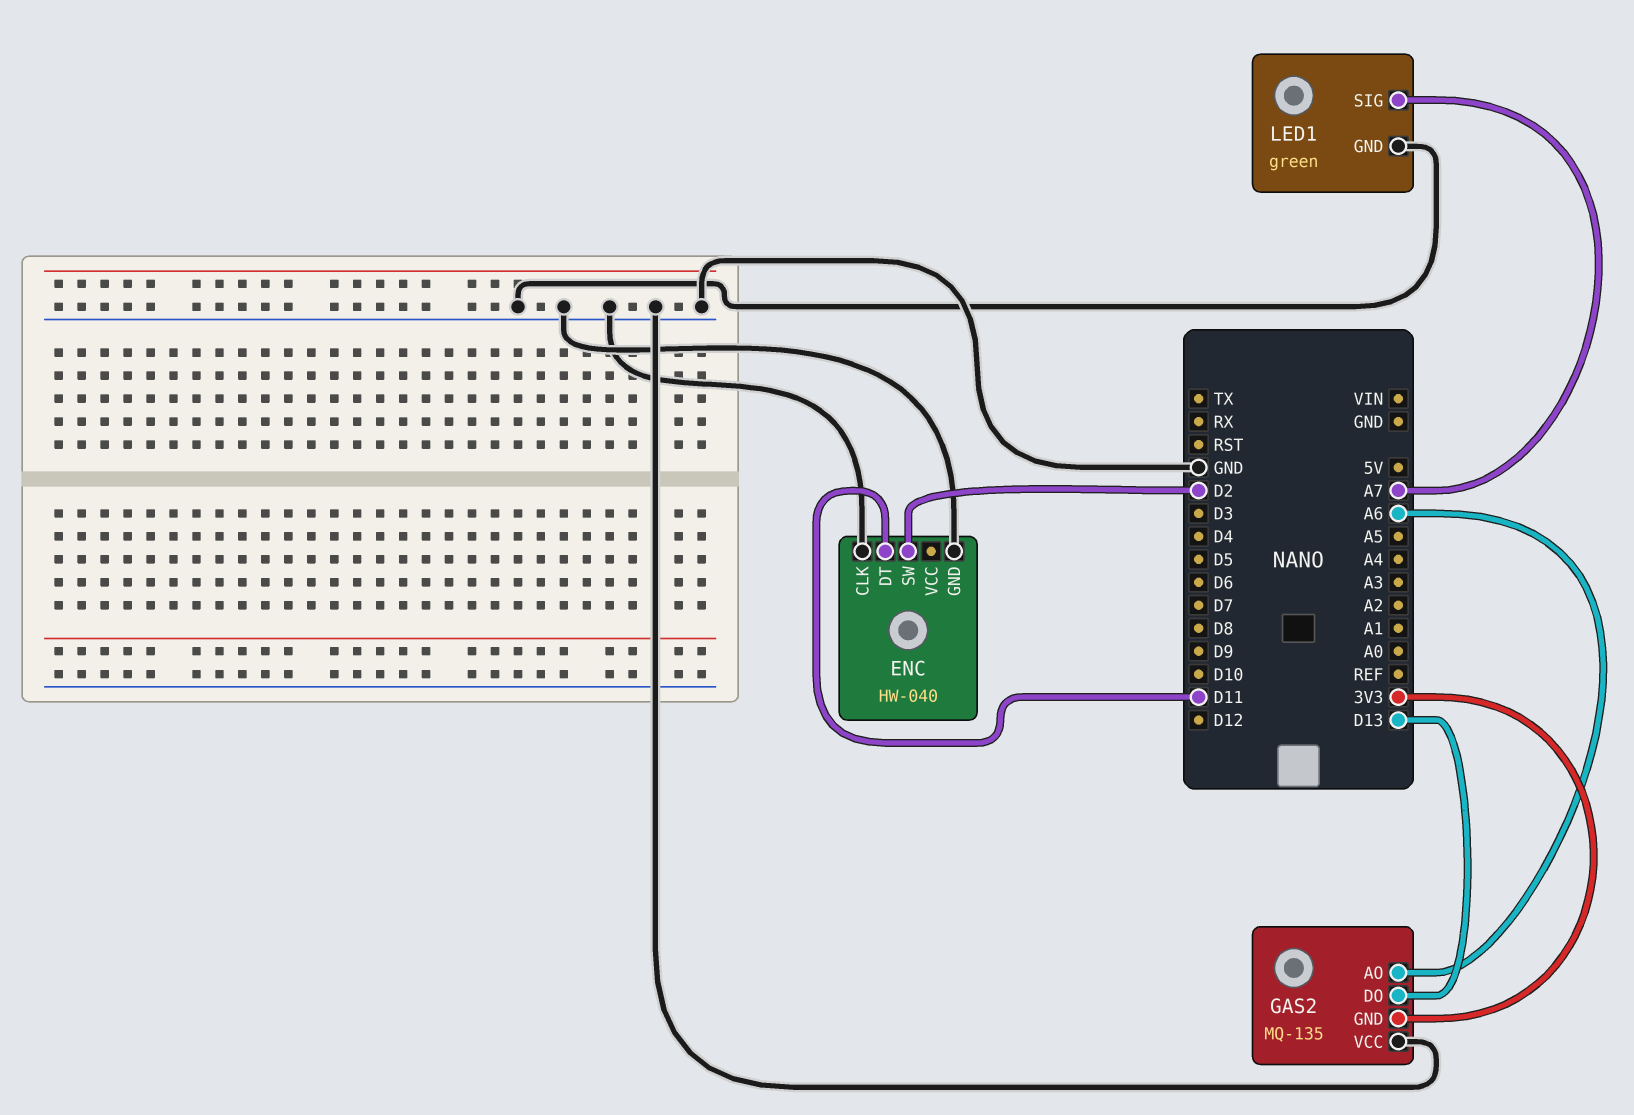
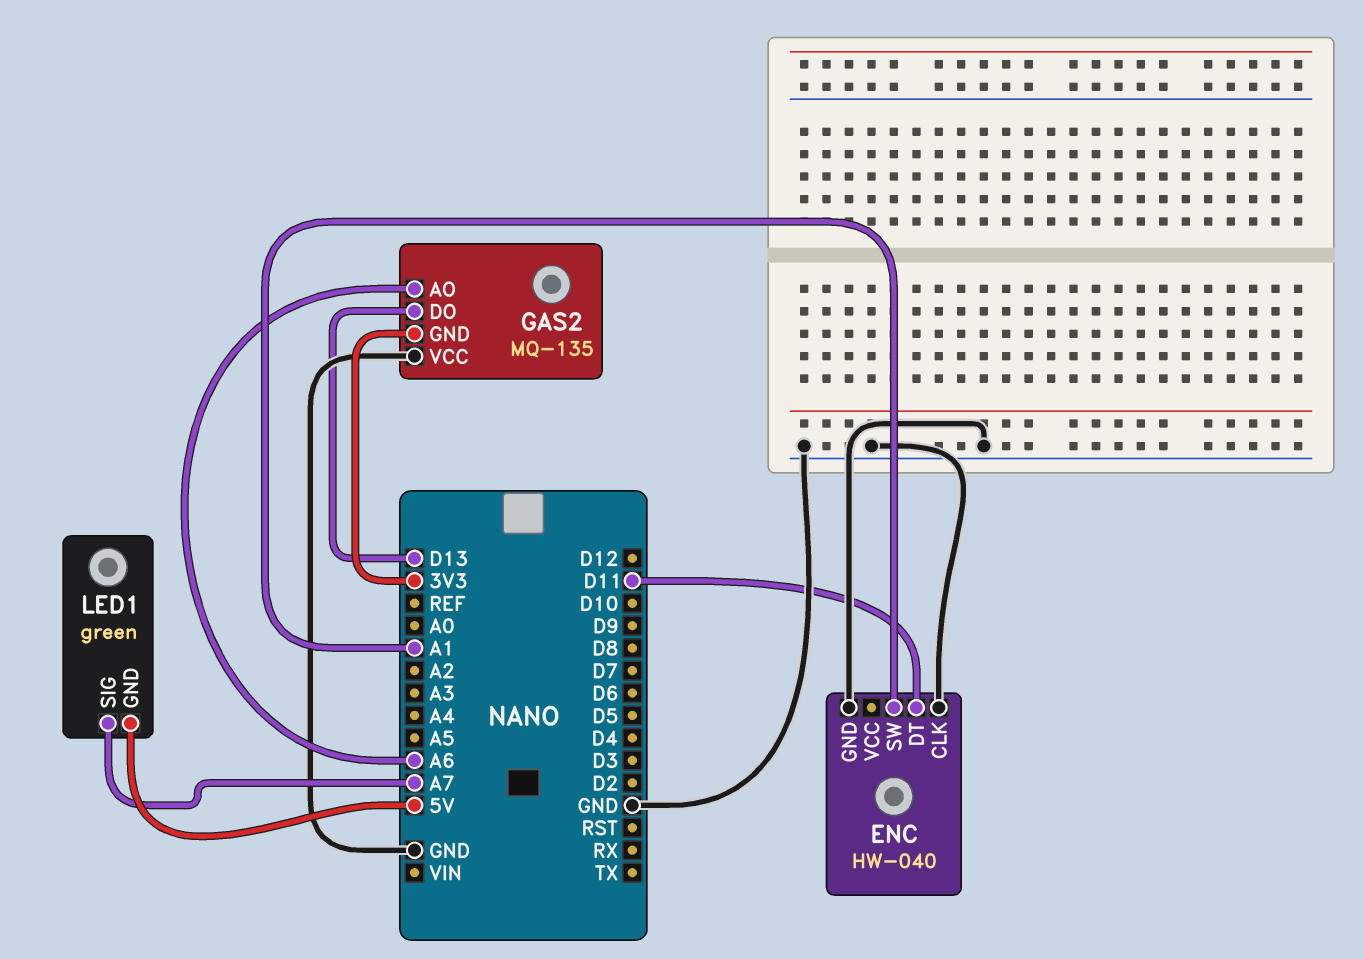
ENC pin SW: D2 -> A1
LED1 pin GND: GND -> 5V

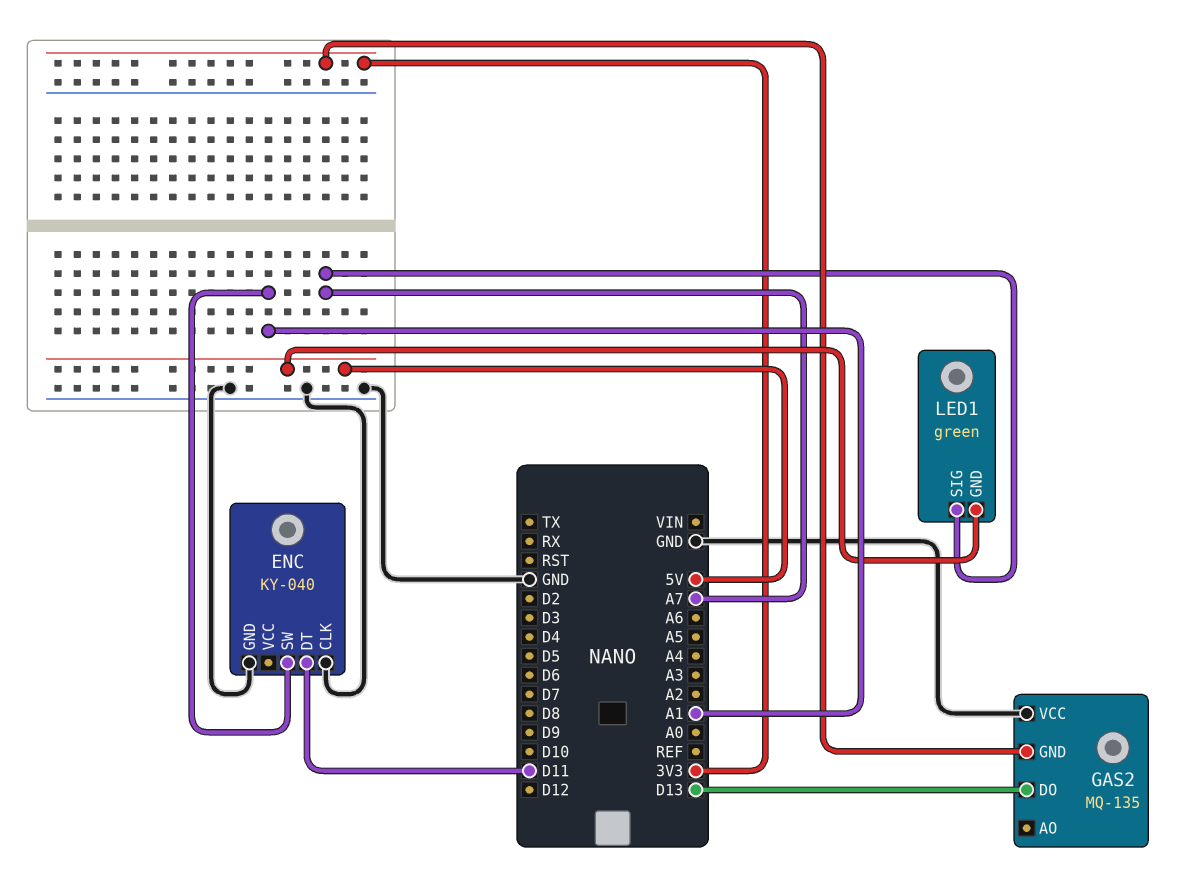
ENC: HW-040 -> KY-040
GAS2 pin AO: A6 -> none

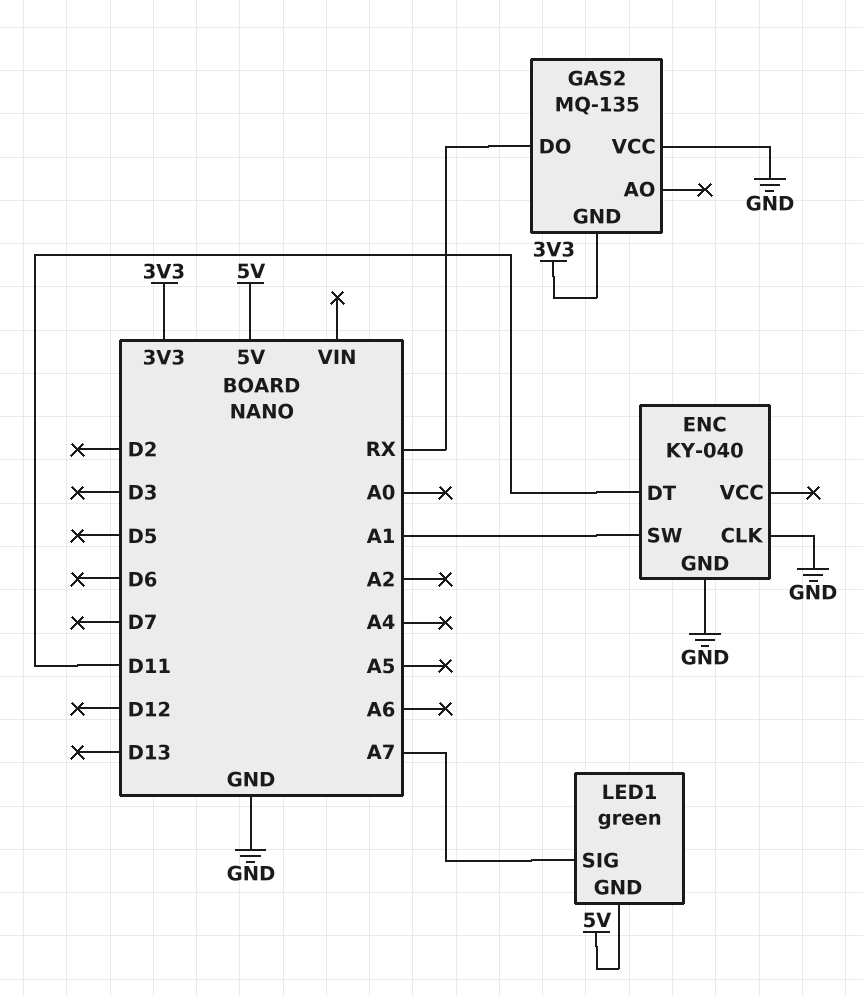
GAS2 pin DO: D13 -> RX

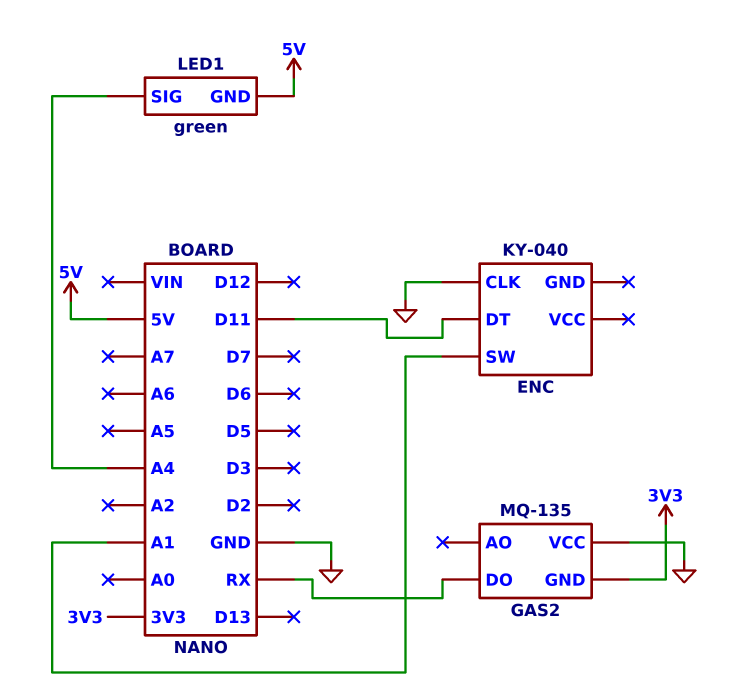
ENC pin GND: GND -> none
LED1 pin SIG: A7 -> A4

